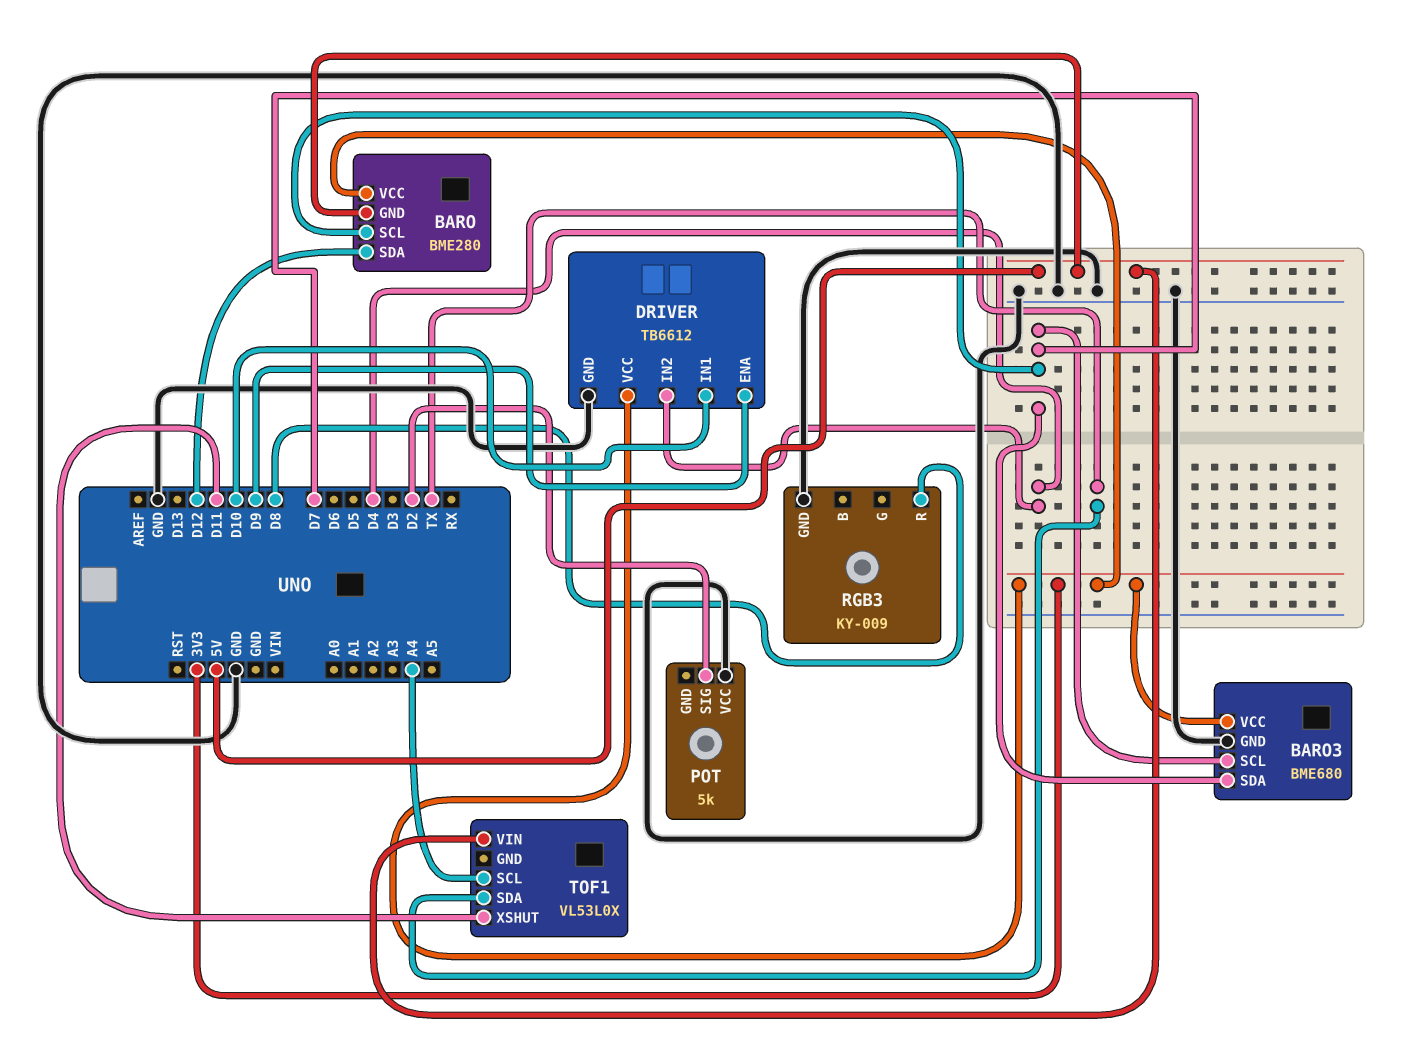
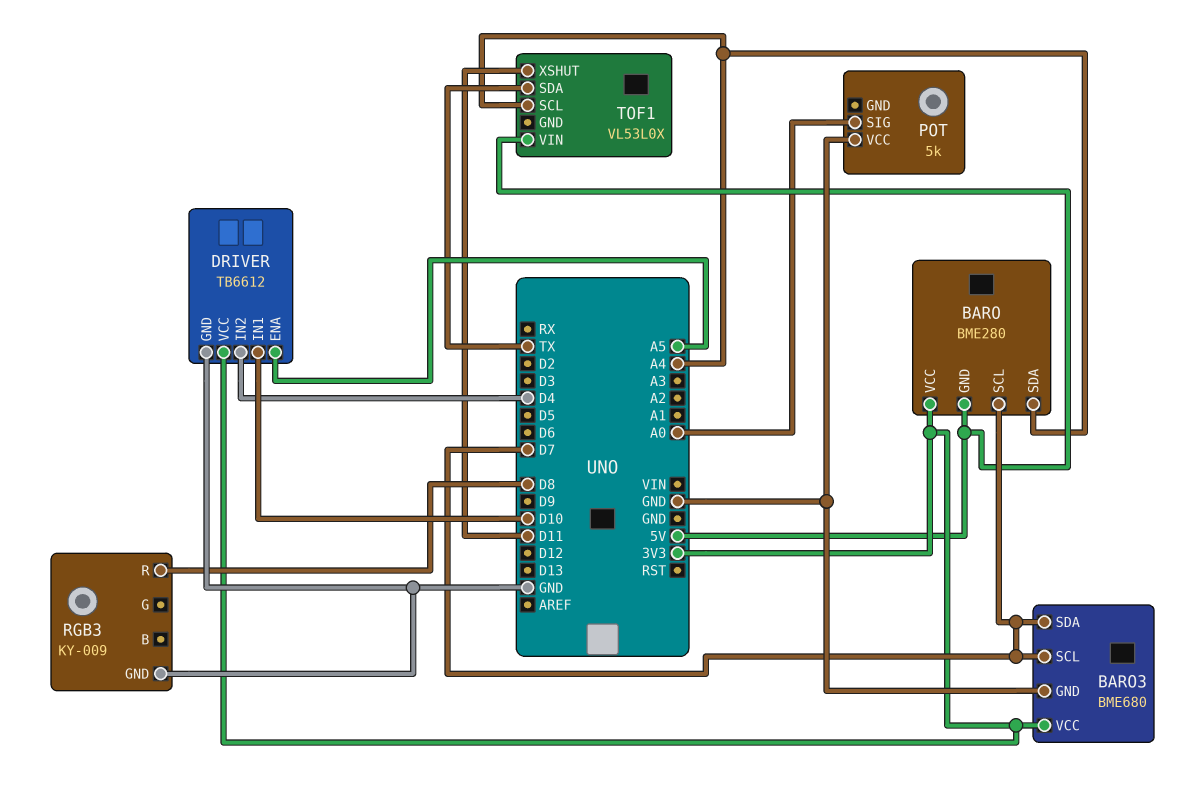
BARO pin SDA: D12 -> A4
DRIVER pin ENA: D9 -> A5
POT pin SIG: D2 -> A0

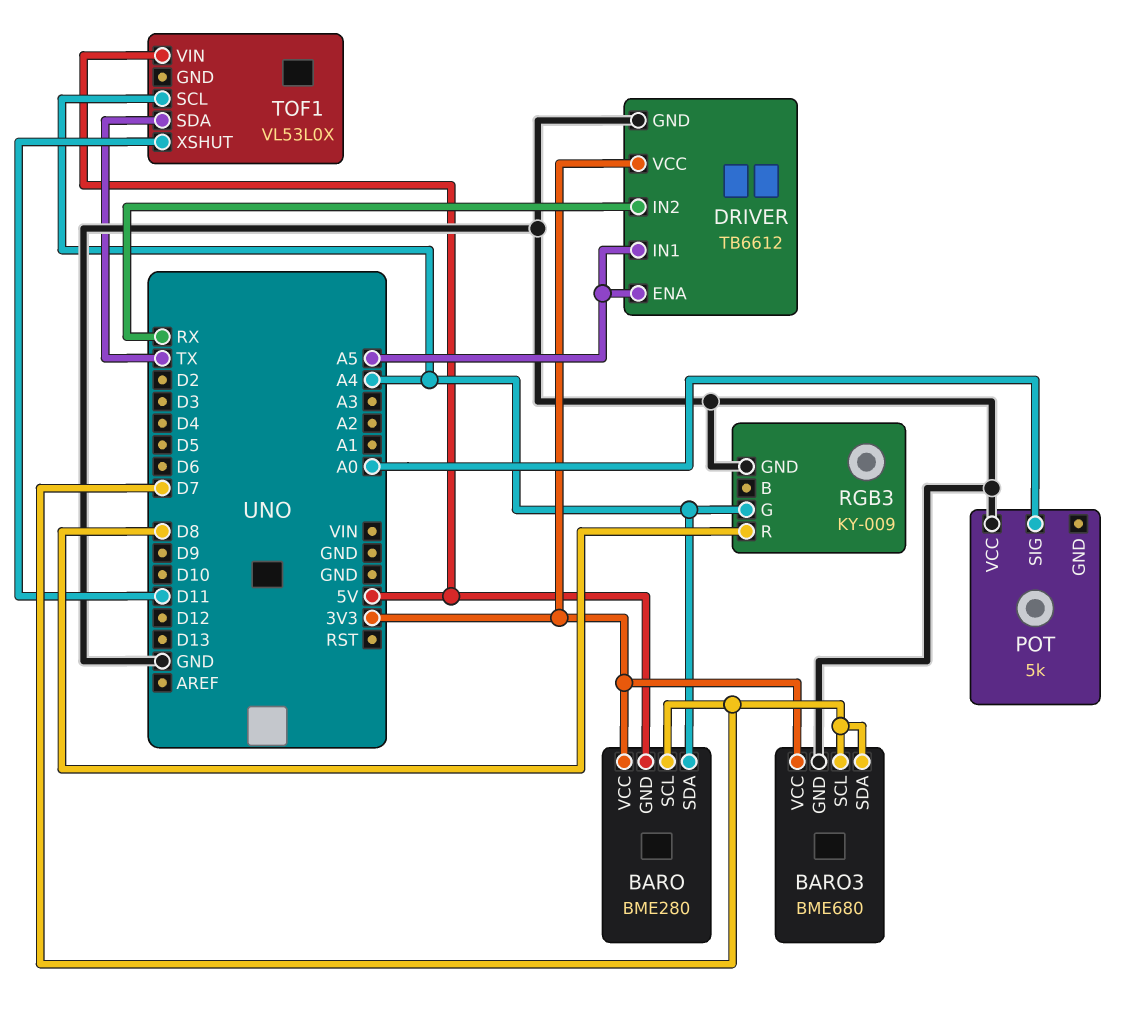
DRIVER pin IN1: D10 -> A5
DRIVER pin IN2: D4 -> RX
RGB3 pin G: none -> A4

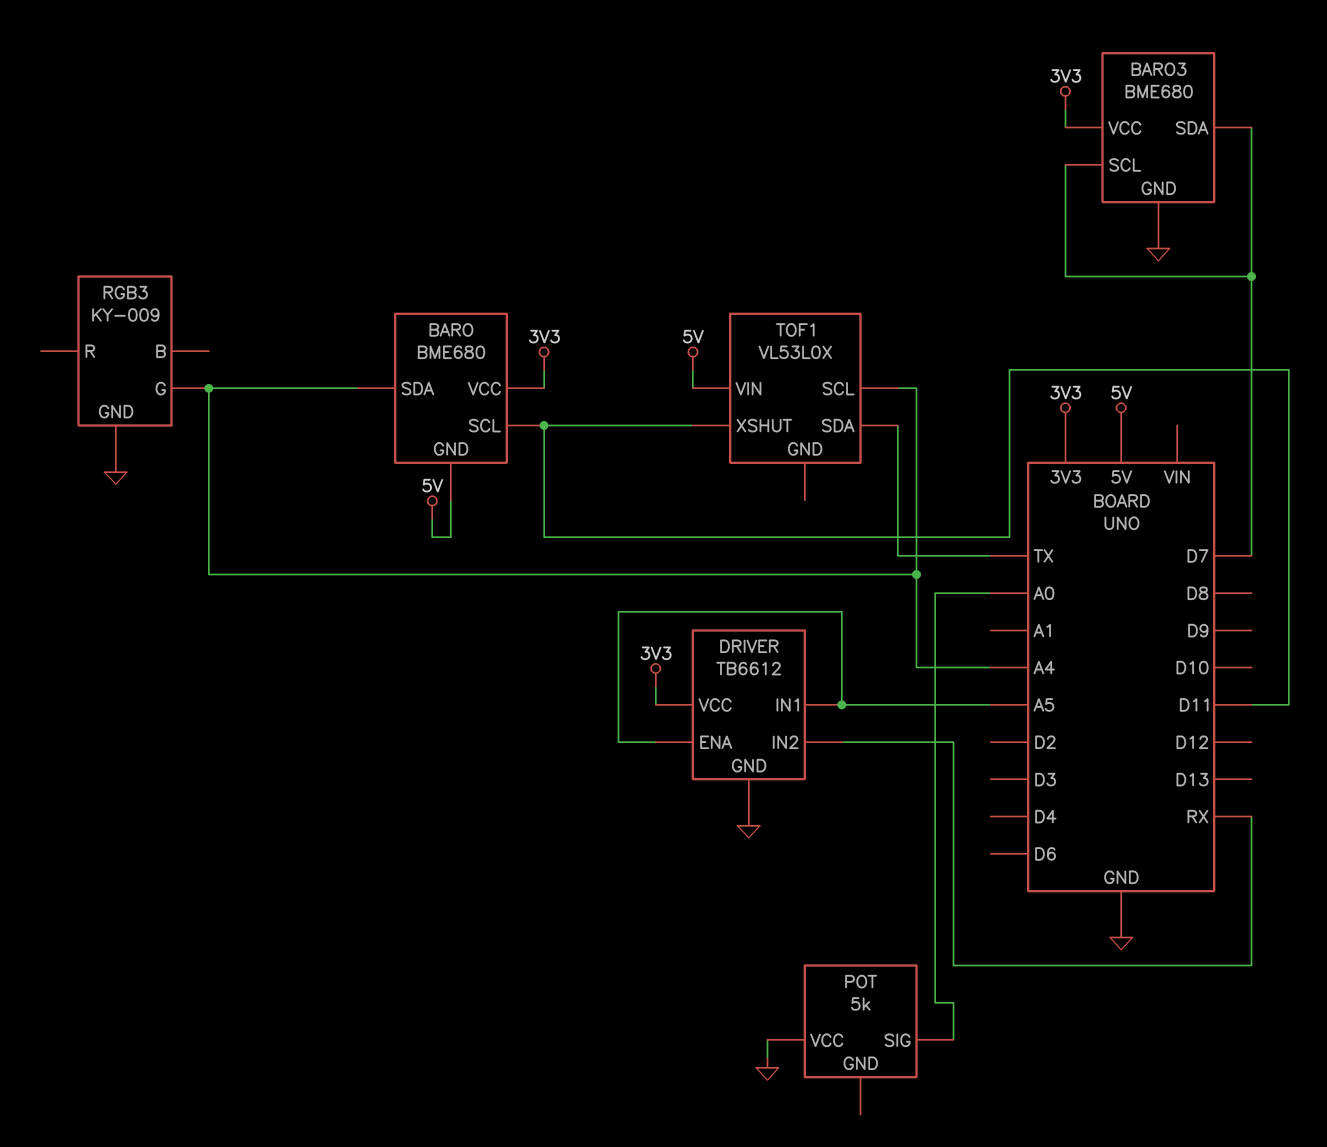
BARO: BME280 -> BME680
BARO pin SCL: D7 -> D11
RGB3 pin R: D8 -> none

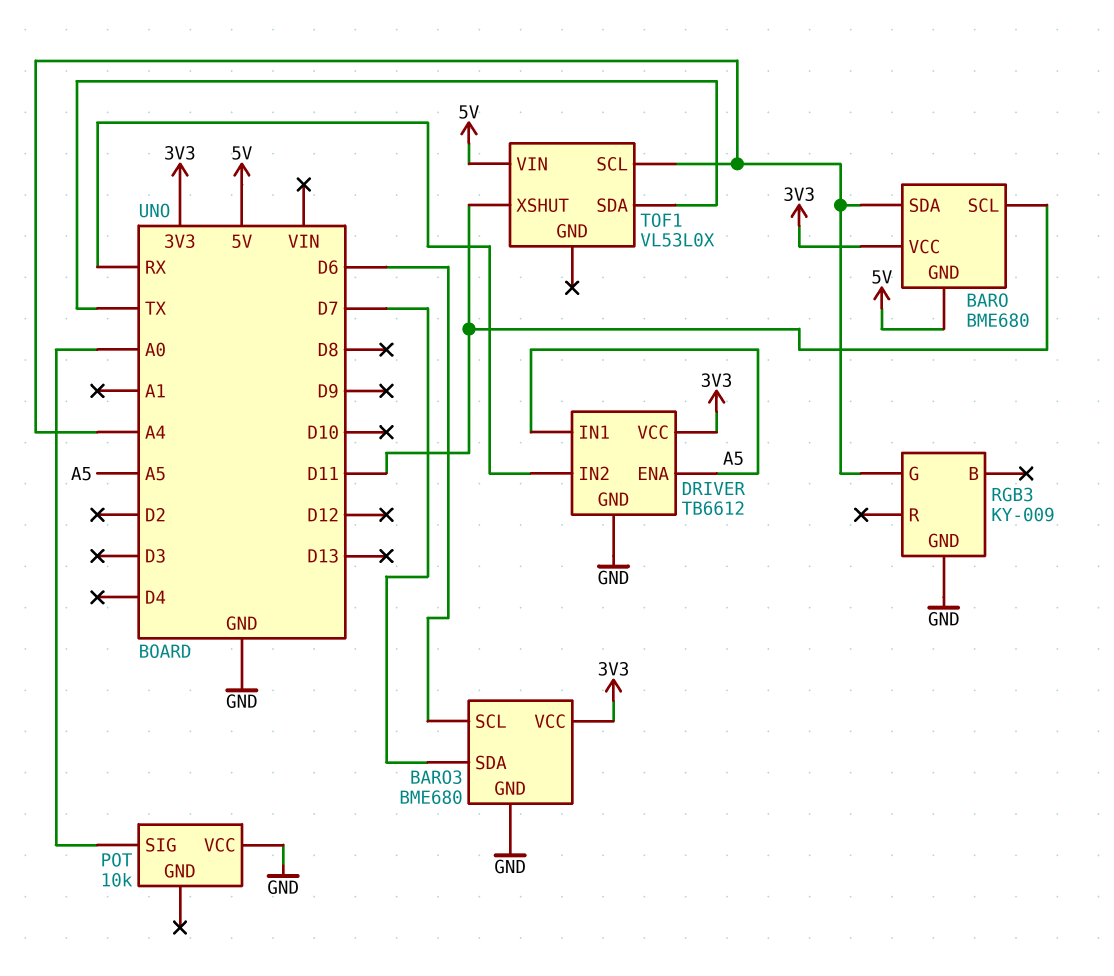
BARO3 pin SCL: D7 -> D6
POT: 5k -> 10k

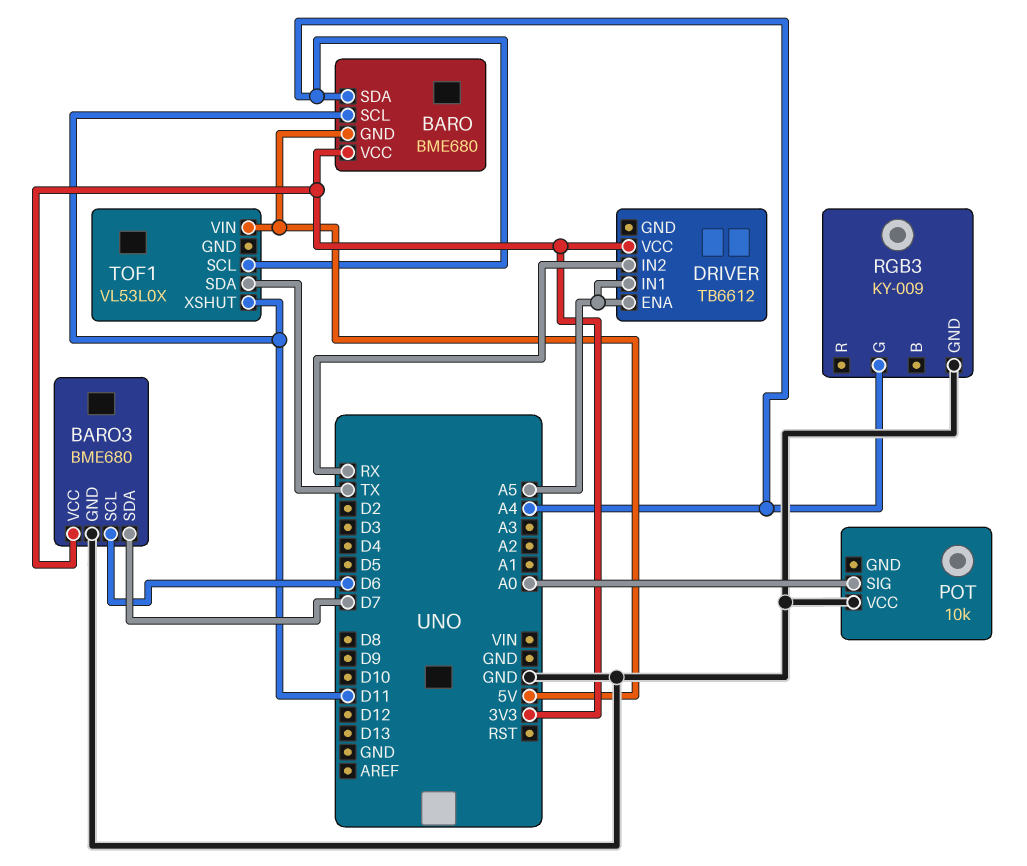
DRIVER pin GND: GND -> none

